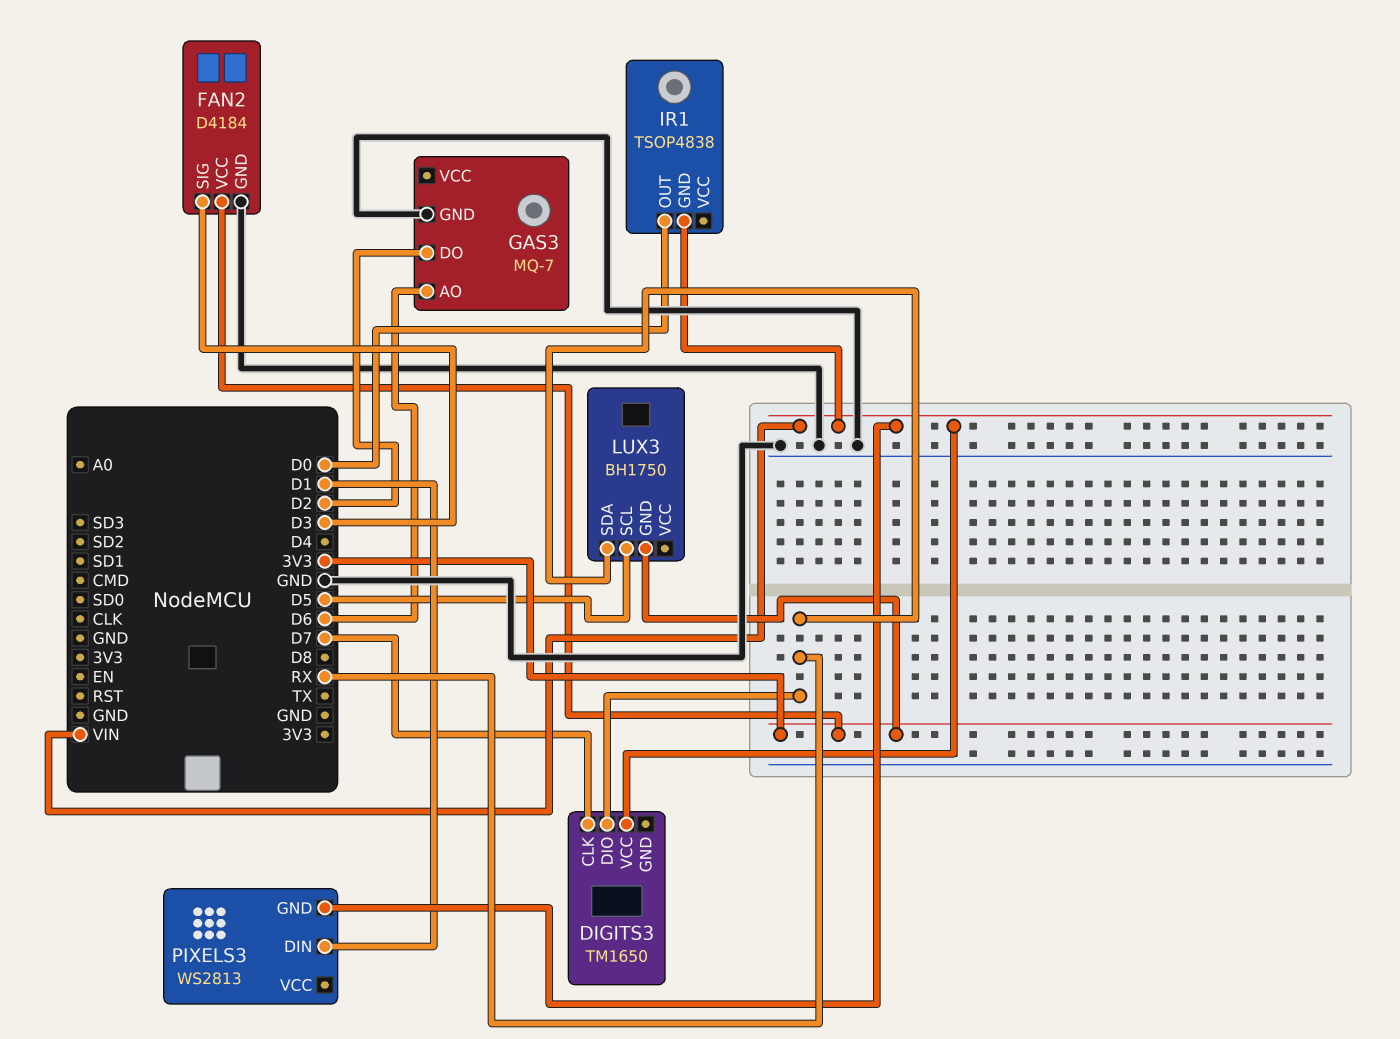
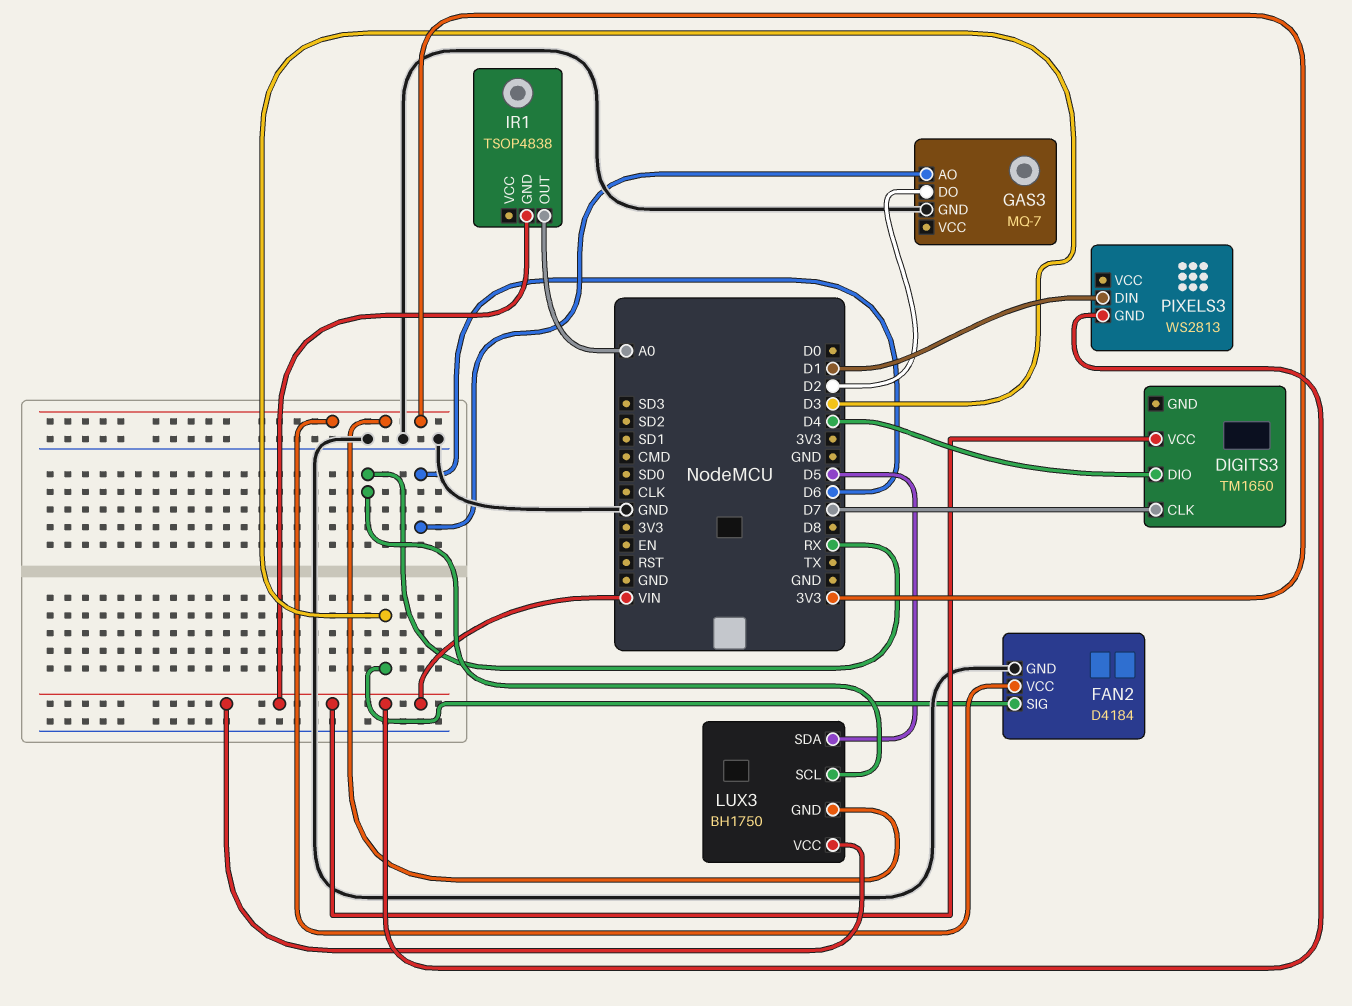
DIGITS3 pin DIO: RX -> D4
IR1 pin OUT: D0 -> A0
LUX3 pin SCL: D5 -> RX
LUX3 pin SDA: RX -> D5
LUX3 pin VCC: none -> VIN

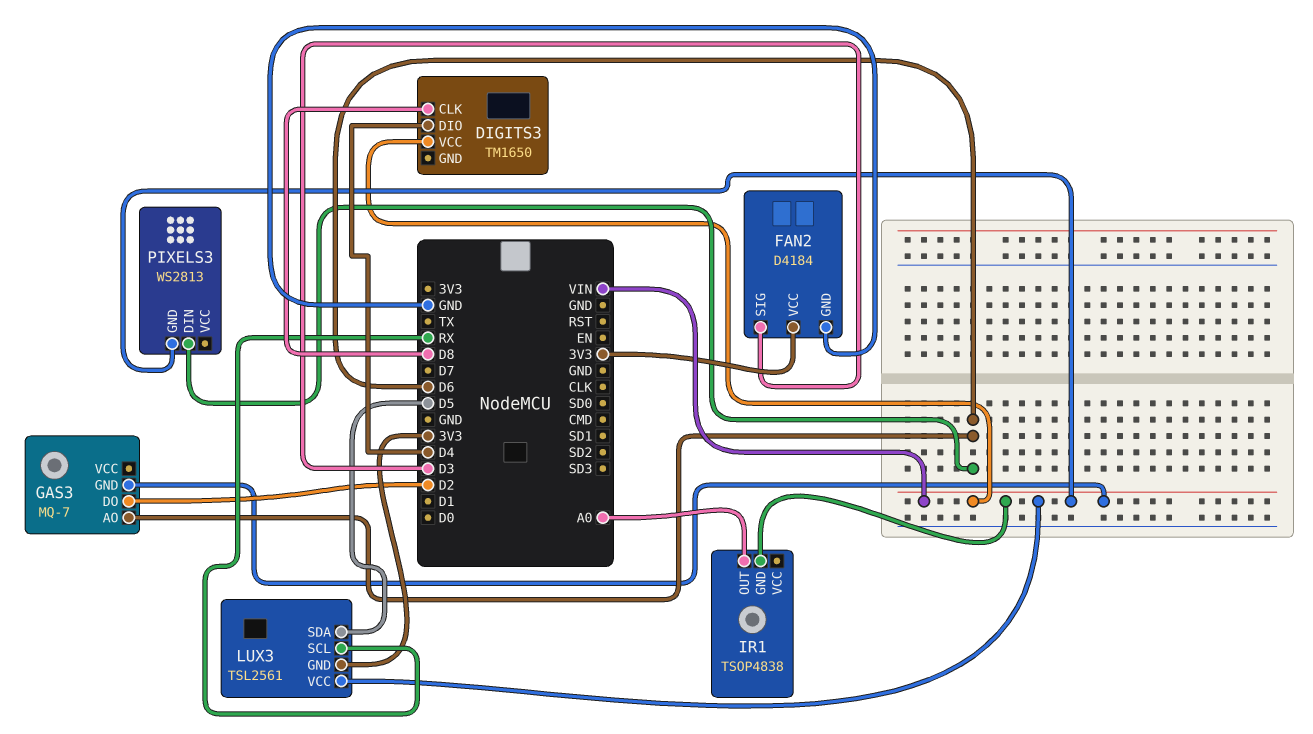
DIGITS3 pin CLK: D7 -> D8
GAS3 pin GND: GND -> VIN
LUX3: BH1750 -> TSL2561
PIXELS3 pin DIN: D1 -> D6

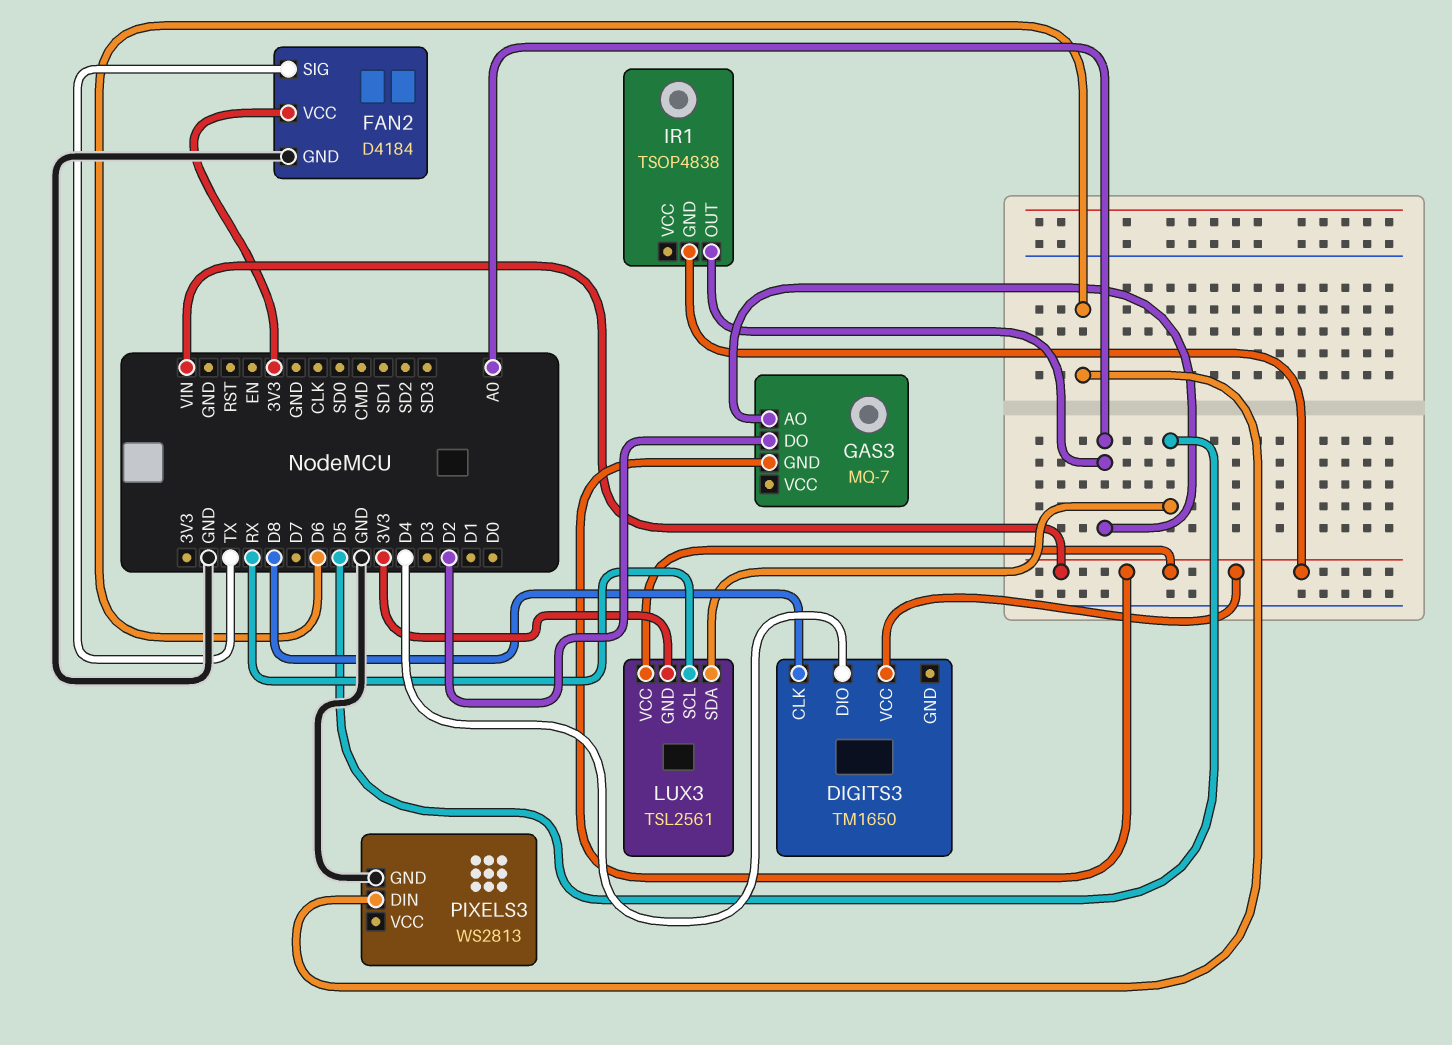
FAN2 pin SIG: D3 -> TX
GAS3 pin AO: D6 -> A0
PIXELS3 pin GND: VIN -> GND

